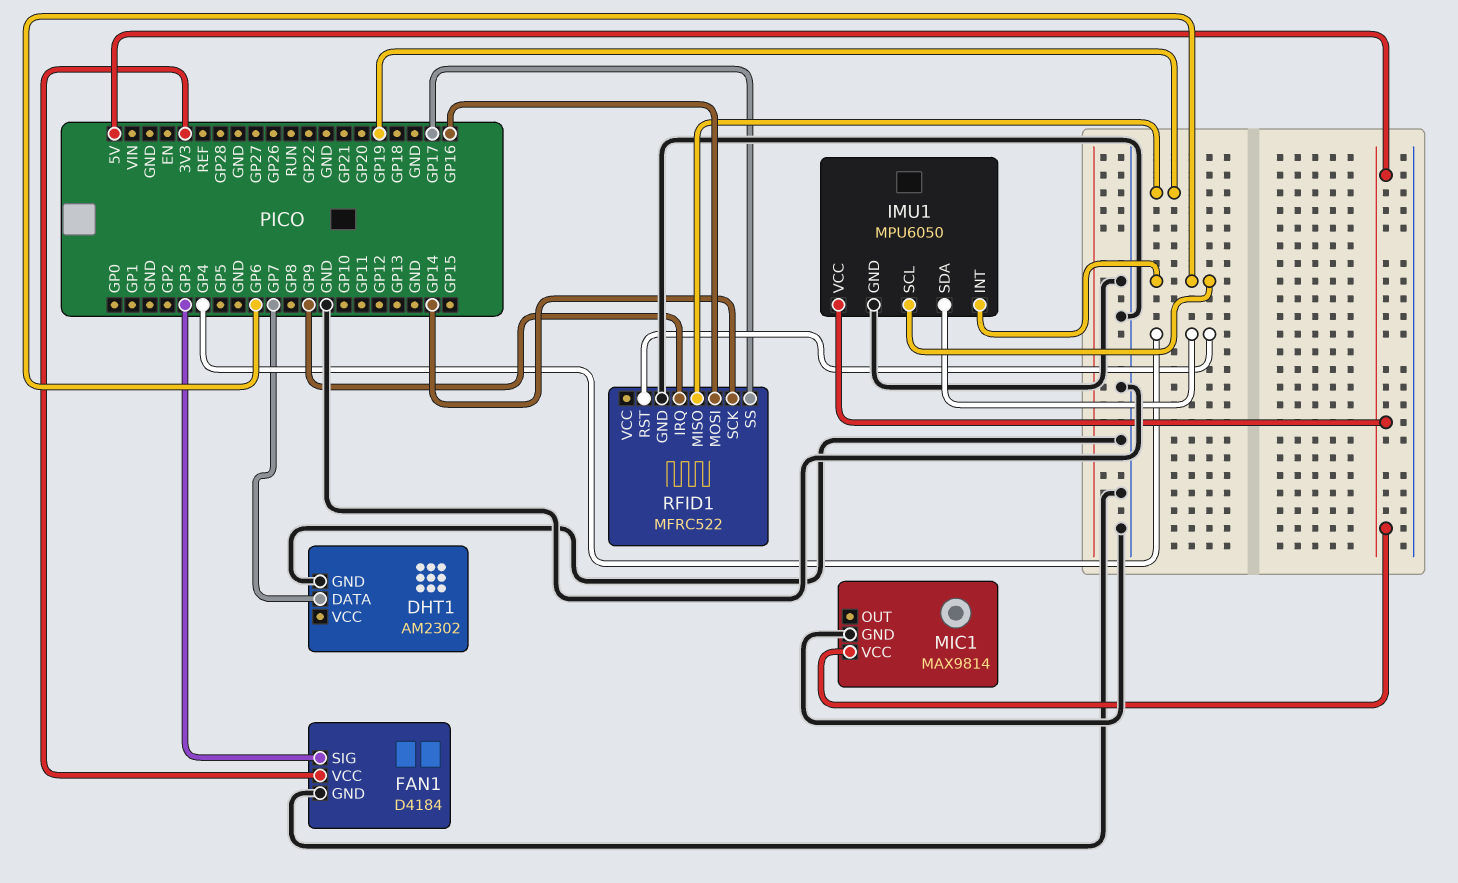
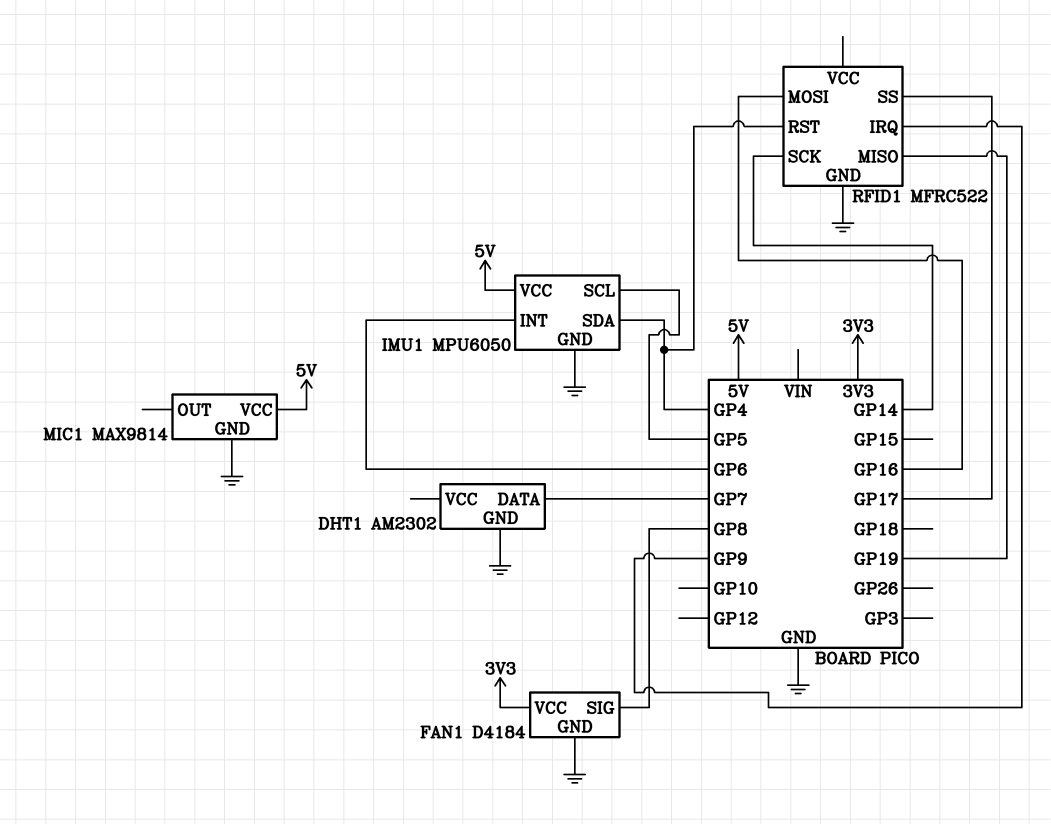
FAN1 pin SIG: GP3 -> GP8
IMU1 pin SCL: GP6 -> GP5

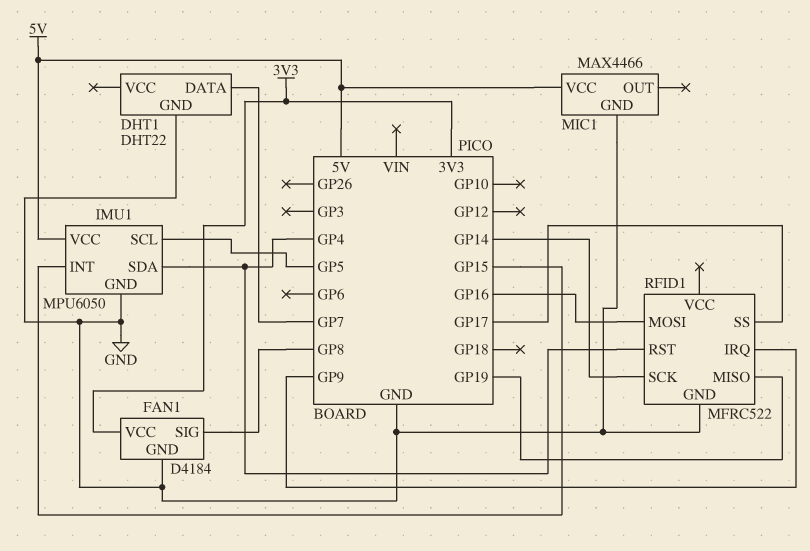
DHT1: AM2302 -> DHT22
IMU1 pin INT: GP6 -> GP15
MIC1: MAX9814 -> MAX4466

